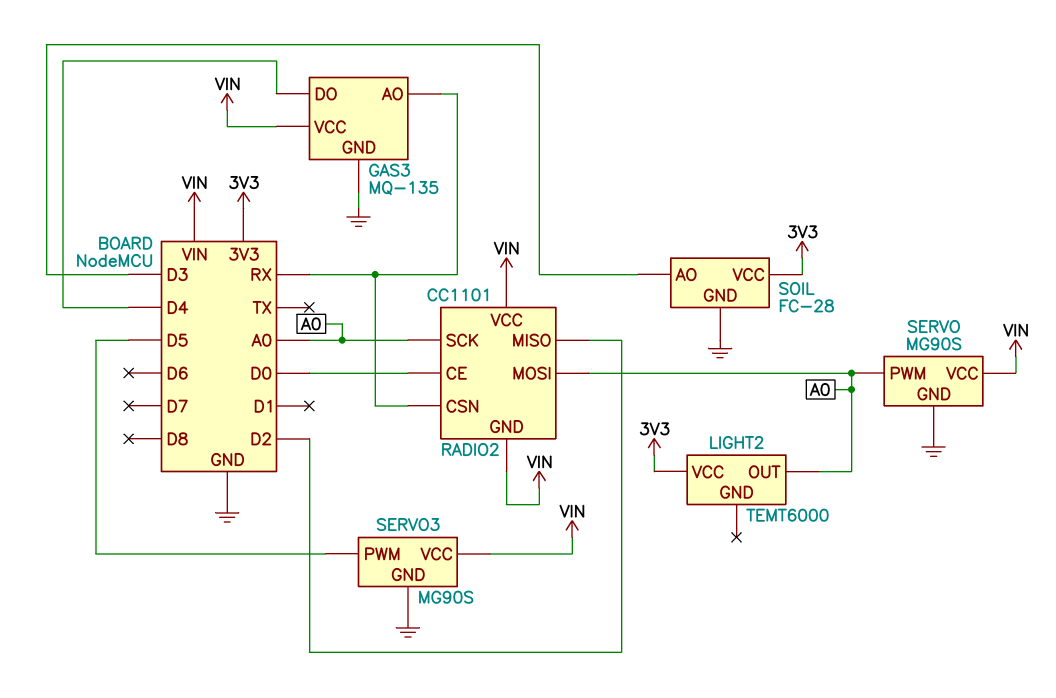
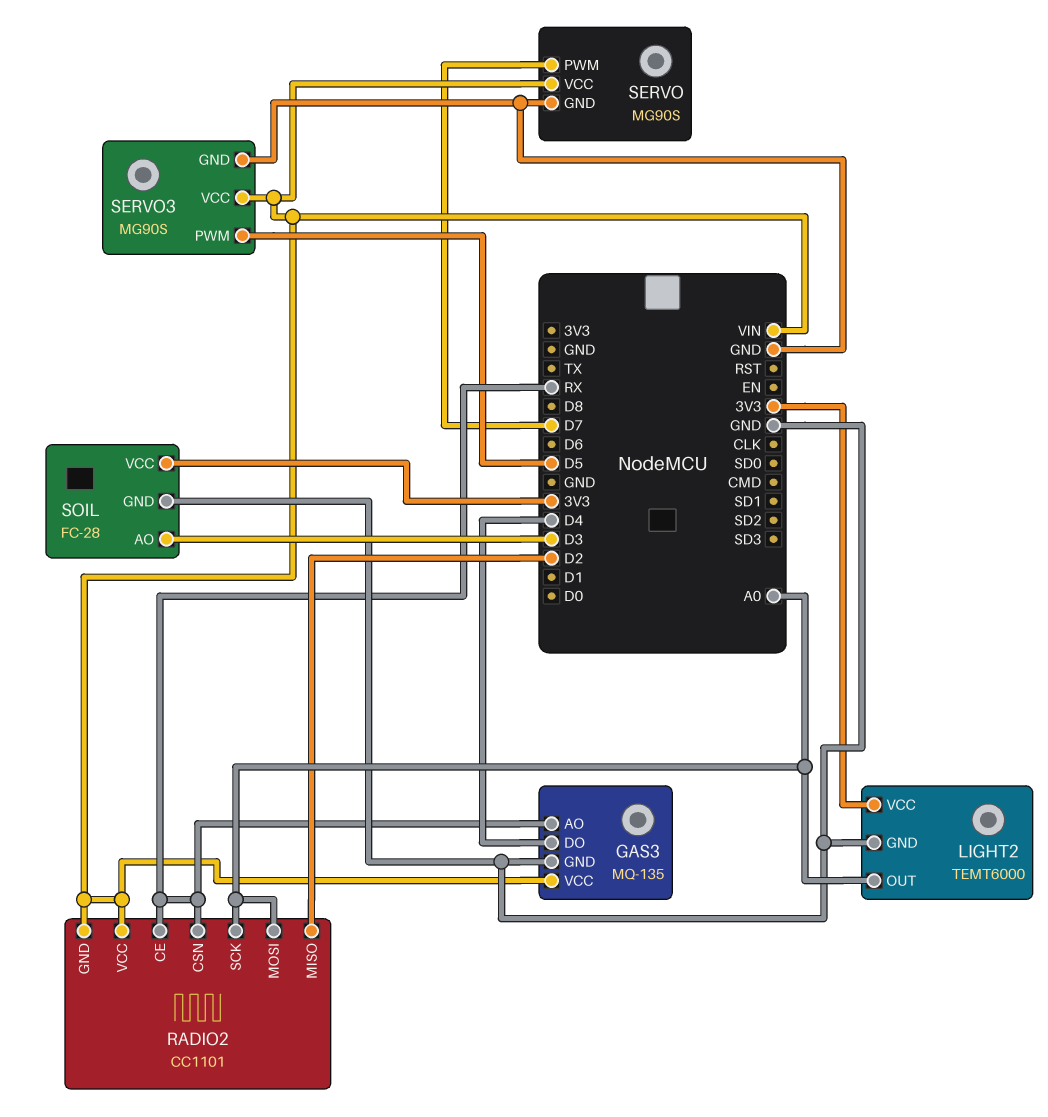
LIGHT2 pin GND: none -> GND
RADIO2 pin CE: D0 -> RX
SERVO pin PWM: A0 -> D7

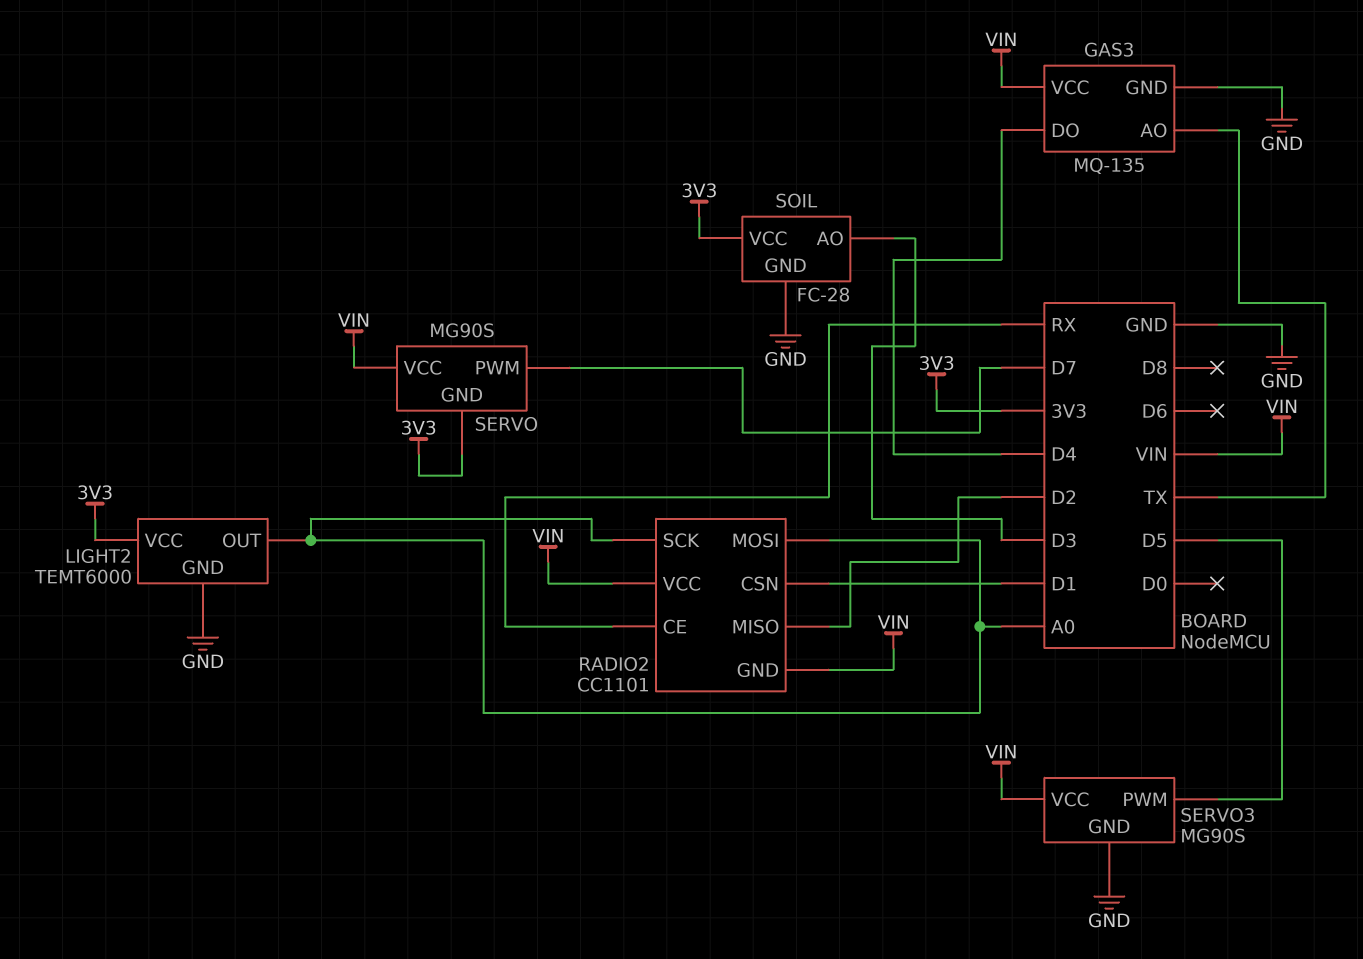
GAS3 pin AO: RX -> TX
RADIO2 pin CSN: RX -> D1
SERVO pin GND: GND -> 3V3

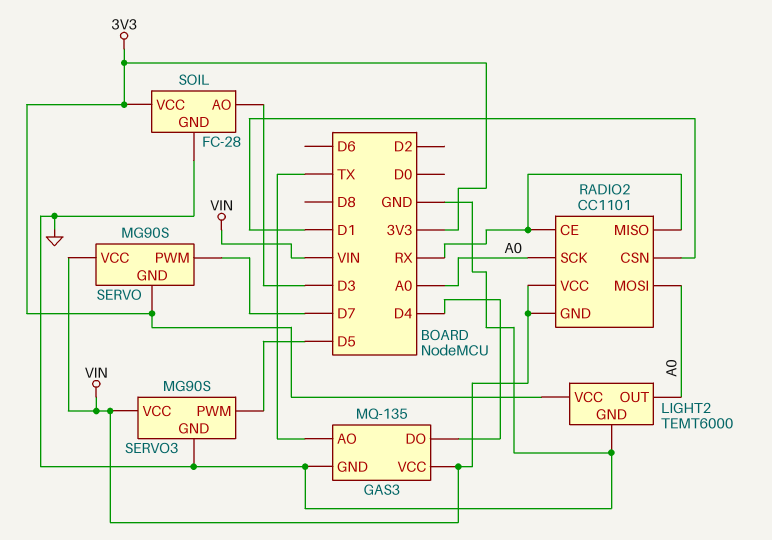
RADIO2 pin MISO: D2 -> RX

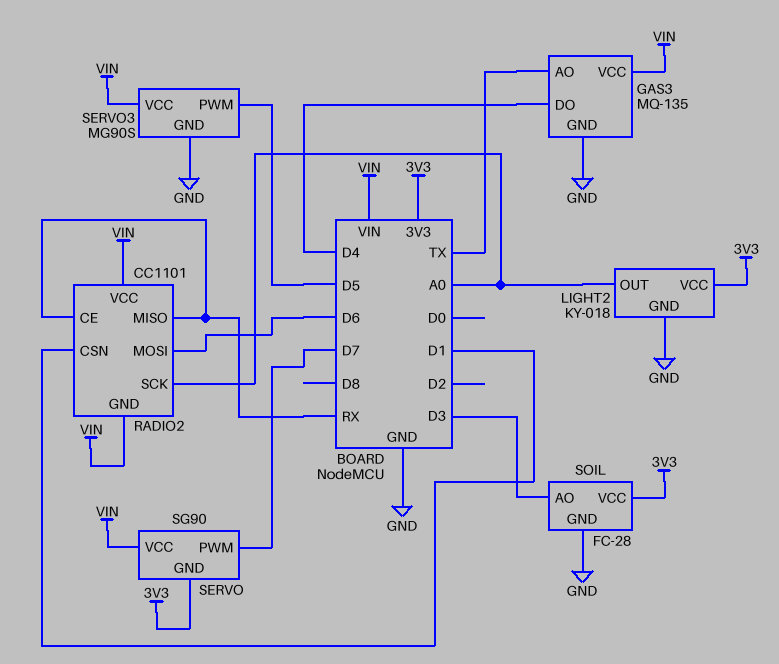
LIGHT2: TEMT6000 -> KY-018
RADIO2 pin MOSI: A0 -> D6
SERVO: MG90S -> SG90

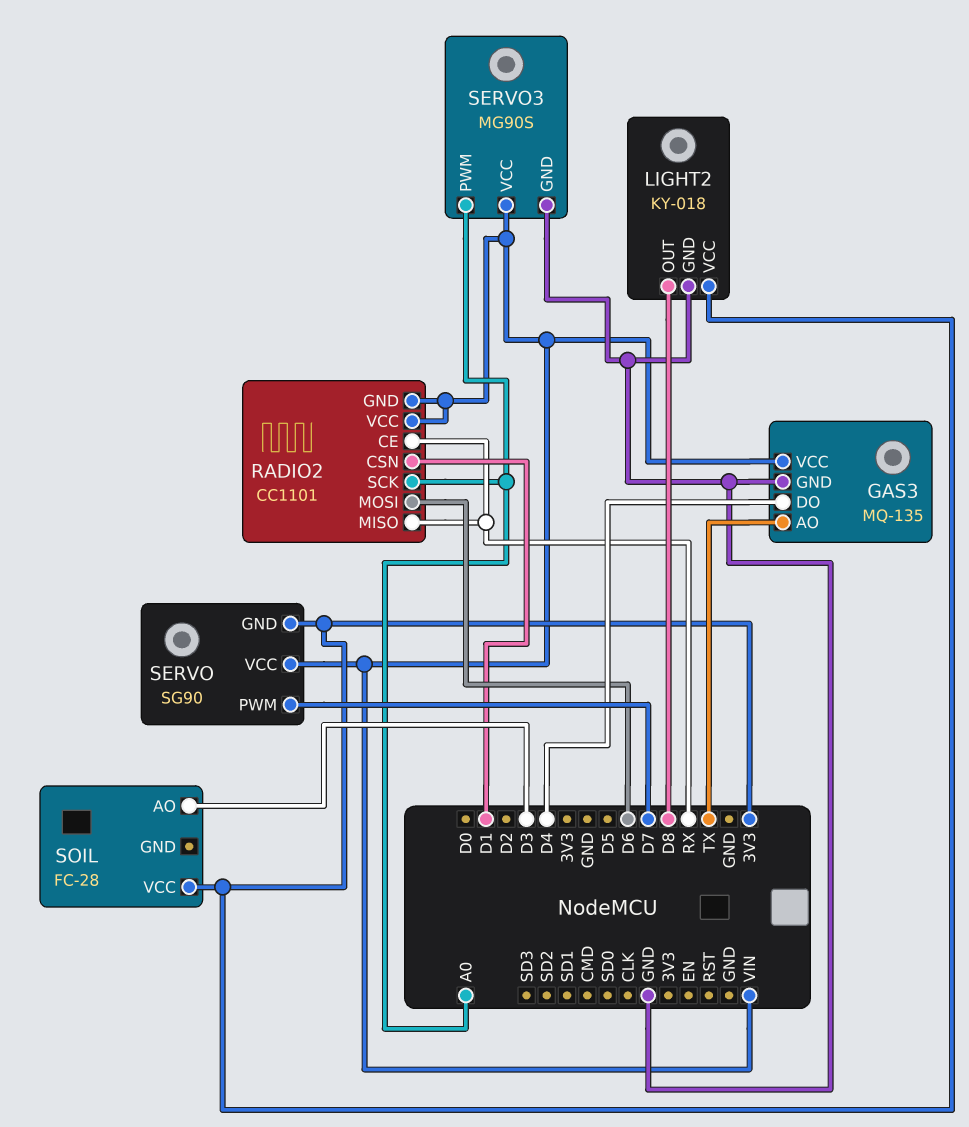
LIGHT2 pin OUT: A0 -> D8
SERVO3 pin PWM: D5 -> A0
SOIL pin GND: GND -> none

